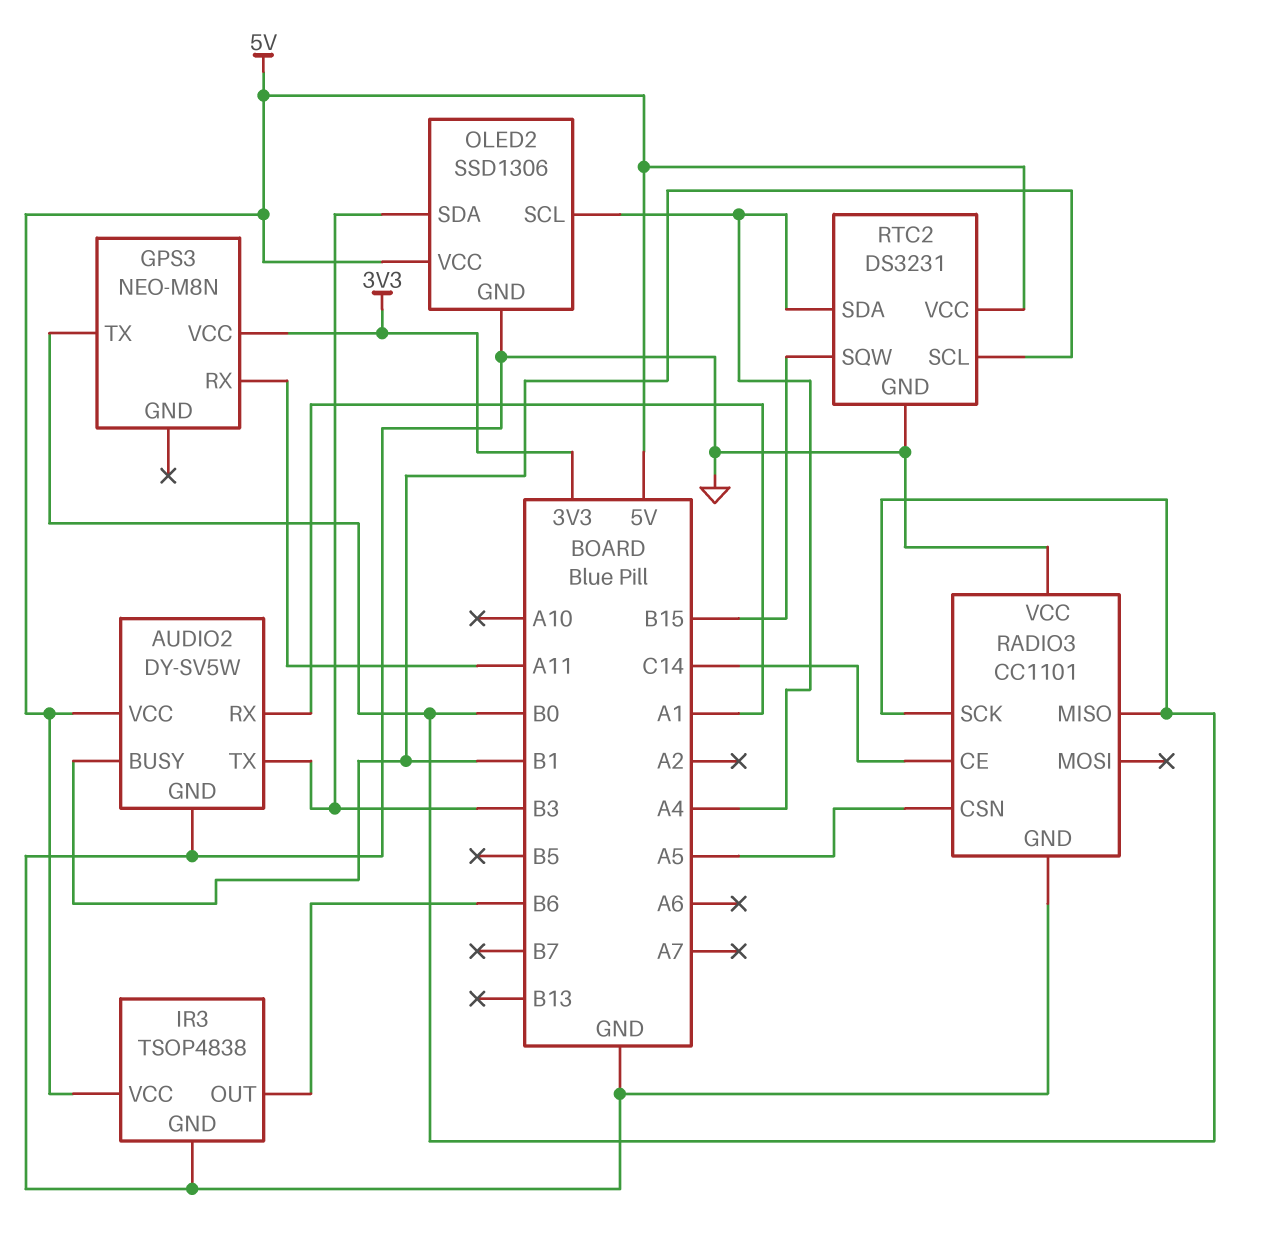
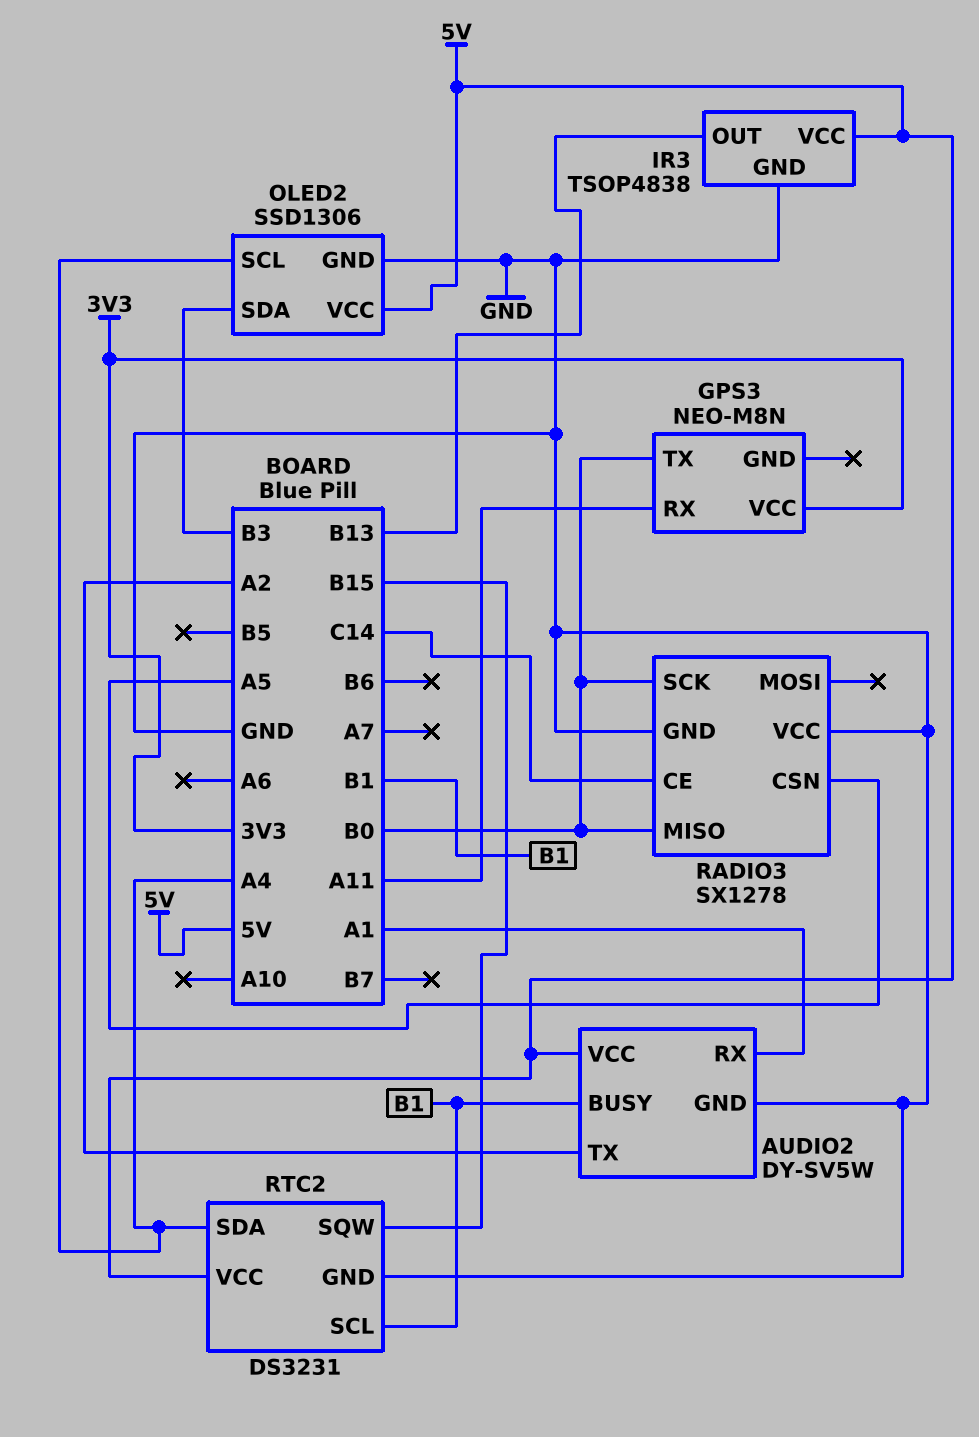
AUDIO2 pin TX: B3 -> A2
IR3 pin OUT: B6 -> B13
RADIO3: CC1101 -> SX1278

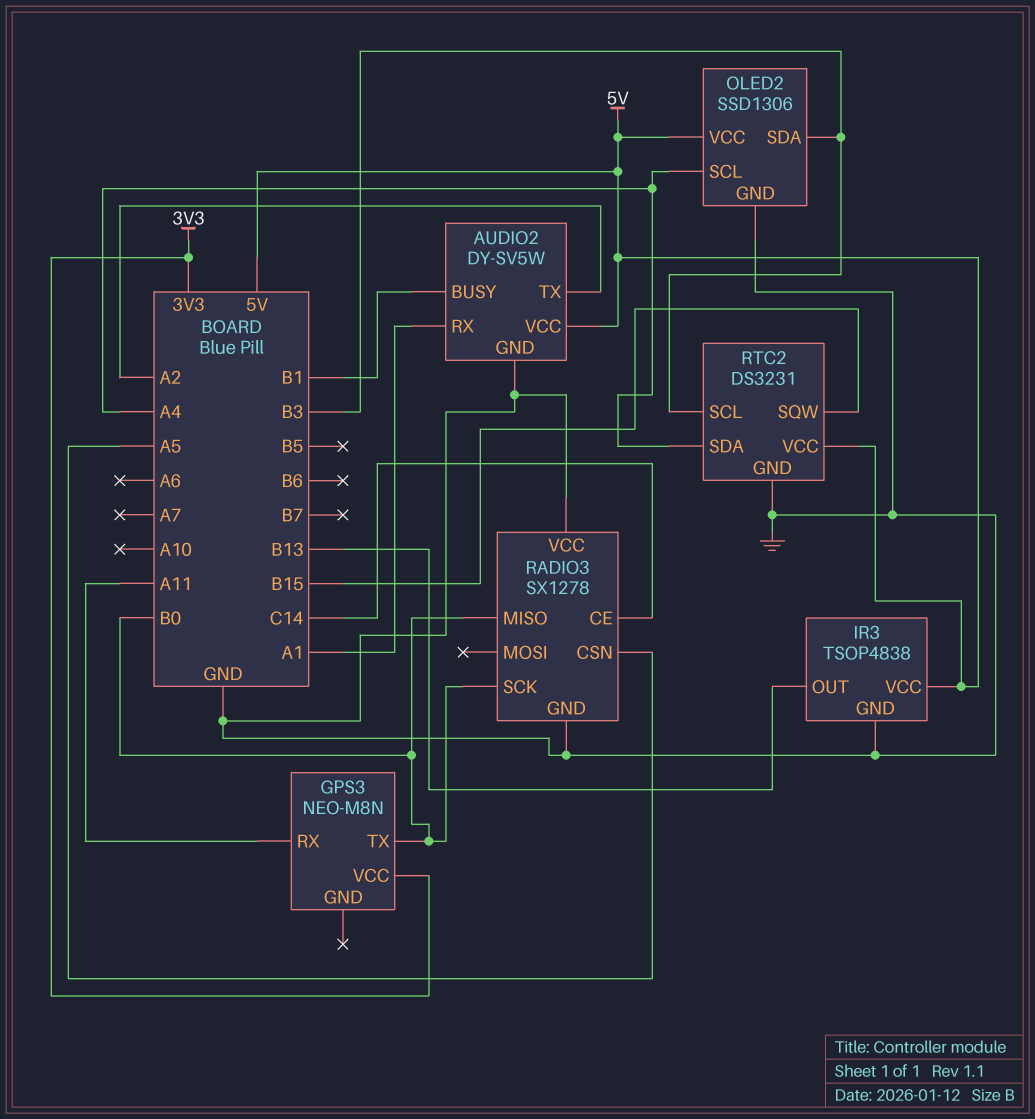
RTC2 pin SCL: B1 -> B3

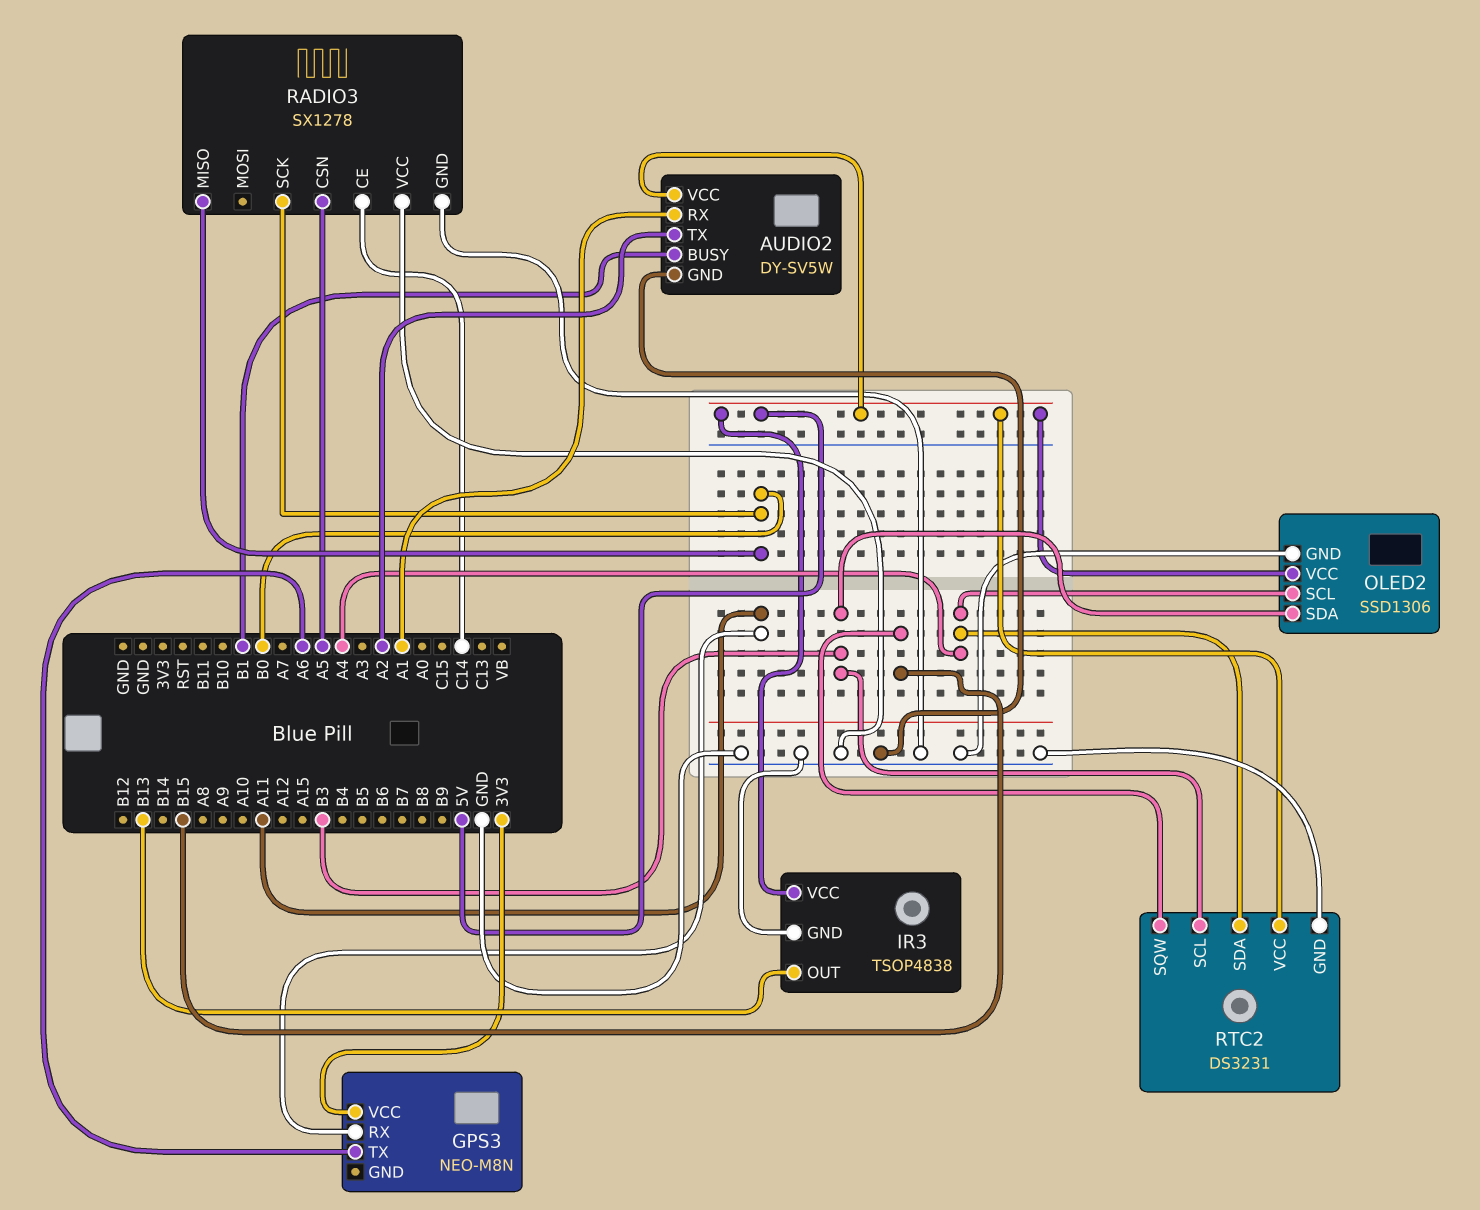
GPS3 pin TX: B0 -> A6

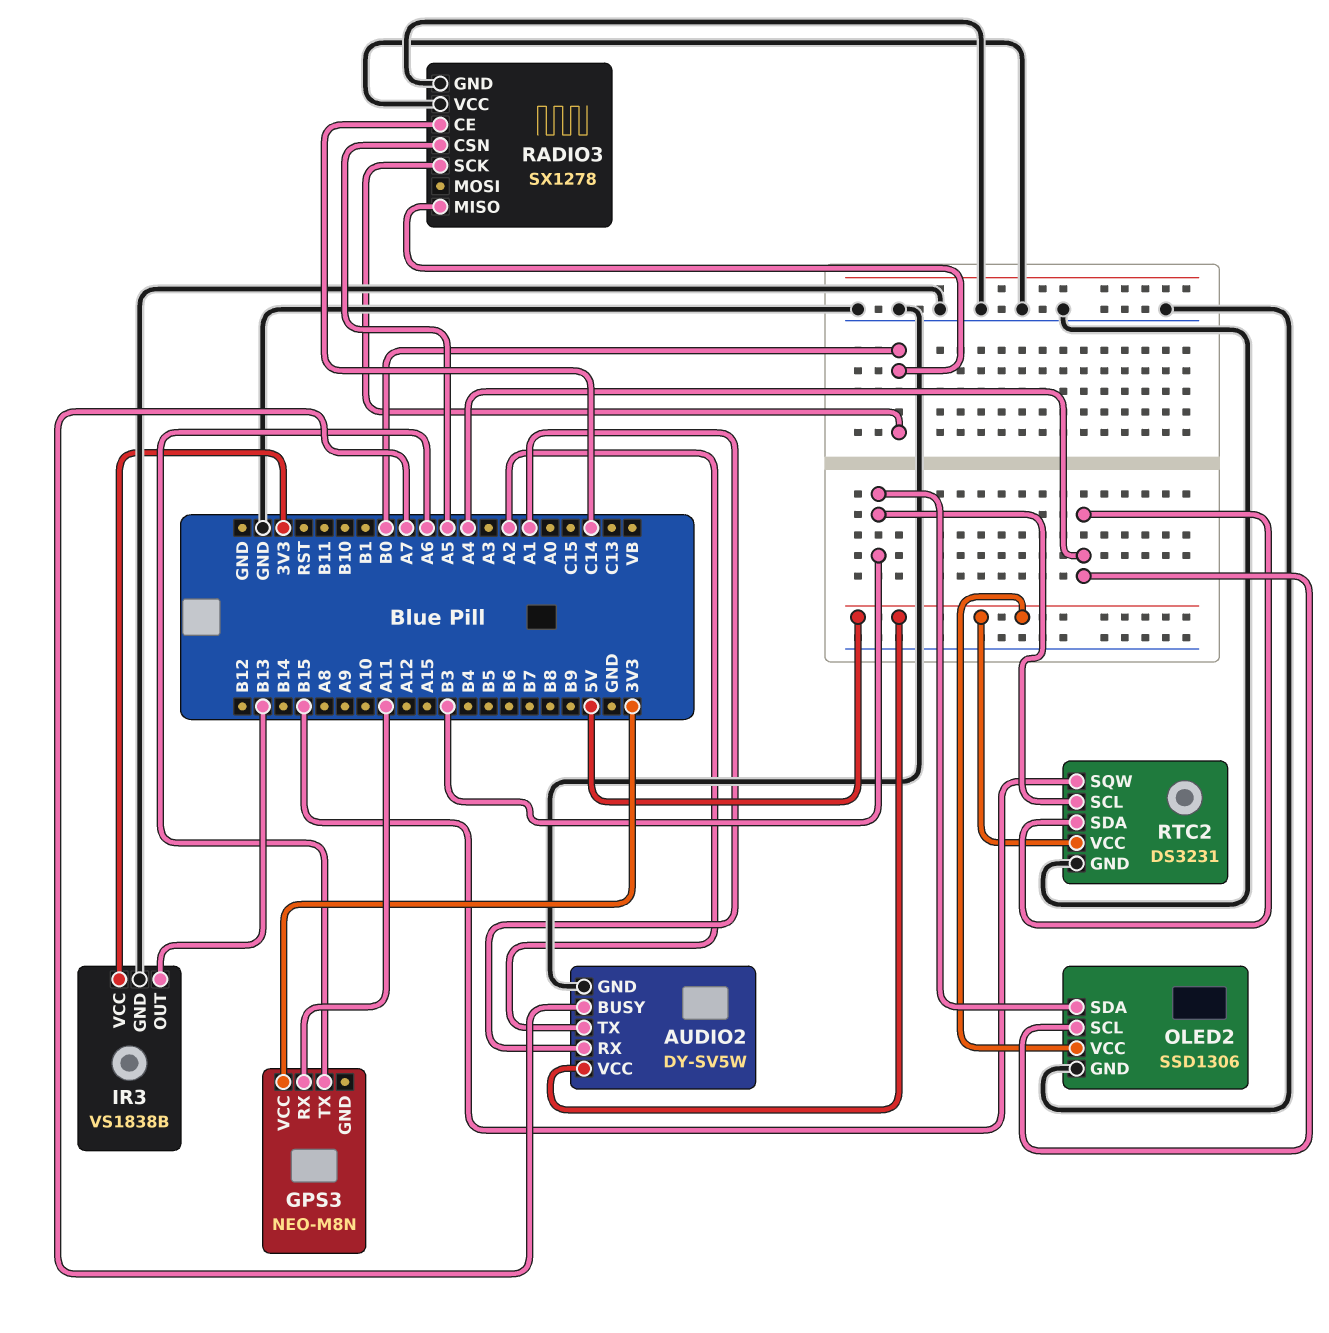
AUDIO2 pin BUSY: B1 -> A7
IR3: TSOP4838 -> VS1838B
IR3 pin VCC: 5V -> 3V3

